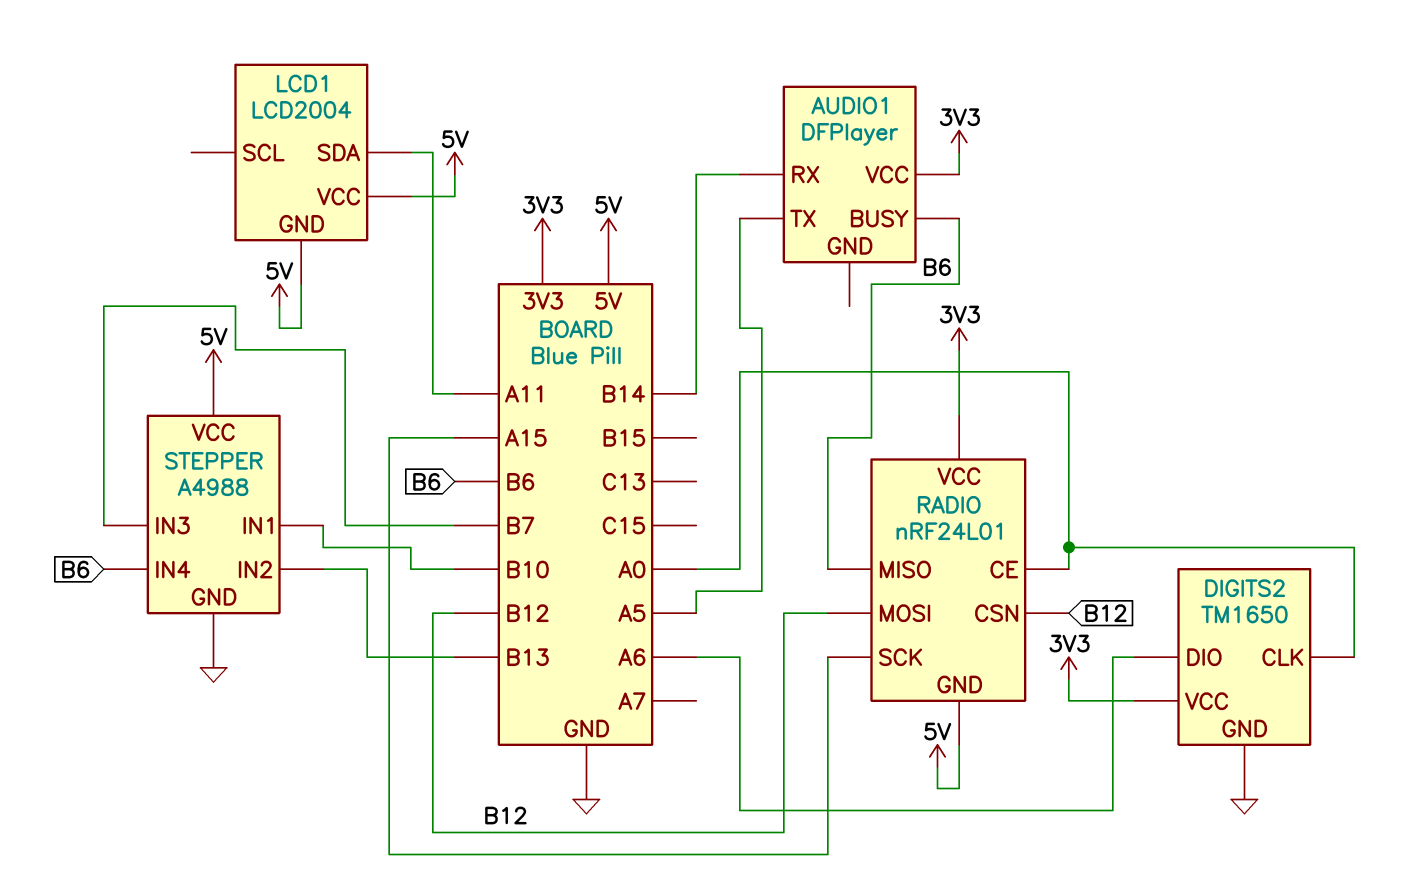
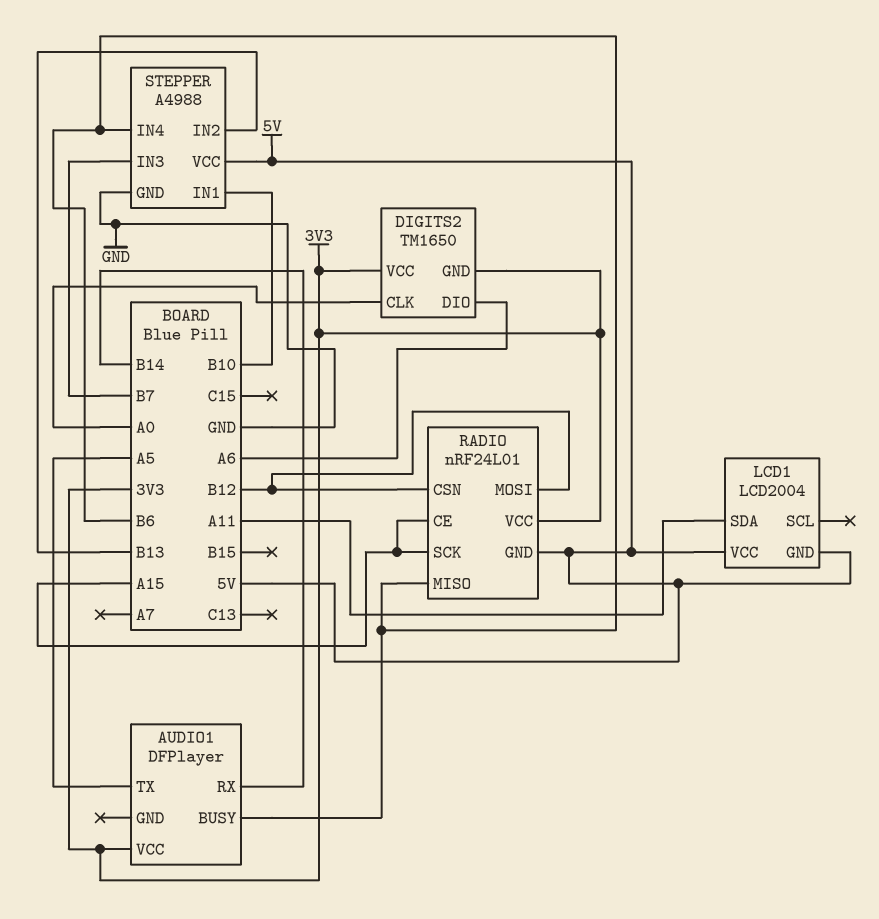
DIGITS2 pin GND: GND -> 3V3
RADIO pin CE: A0 -> A15

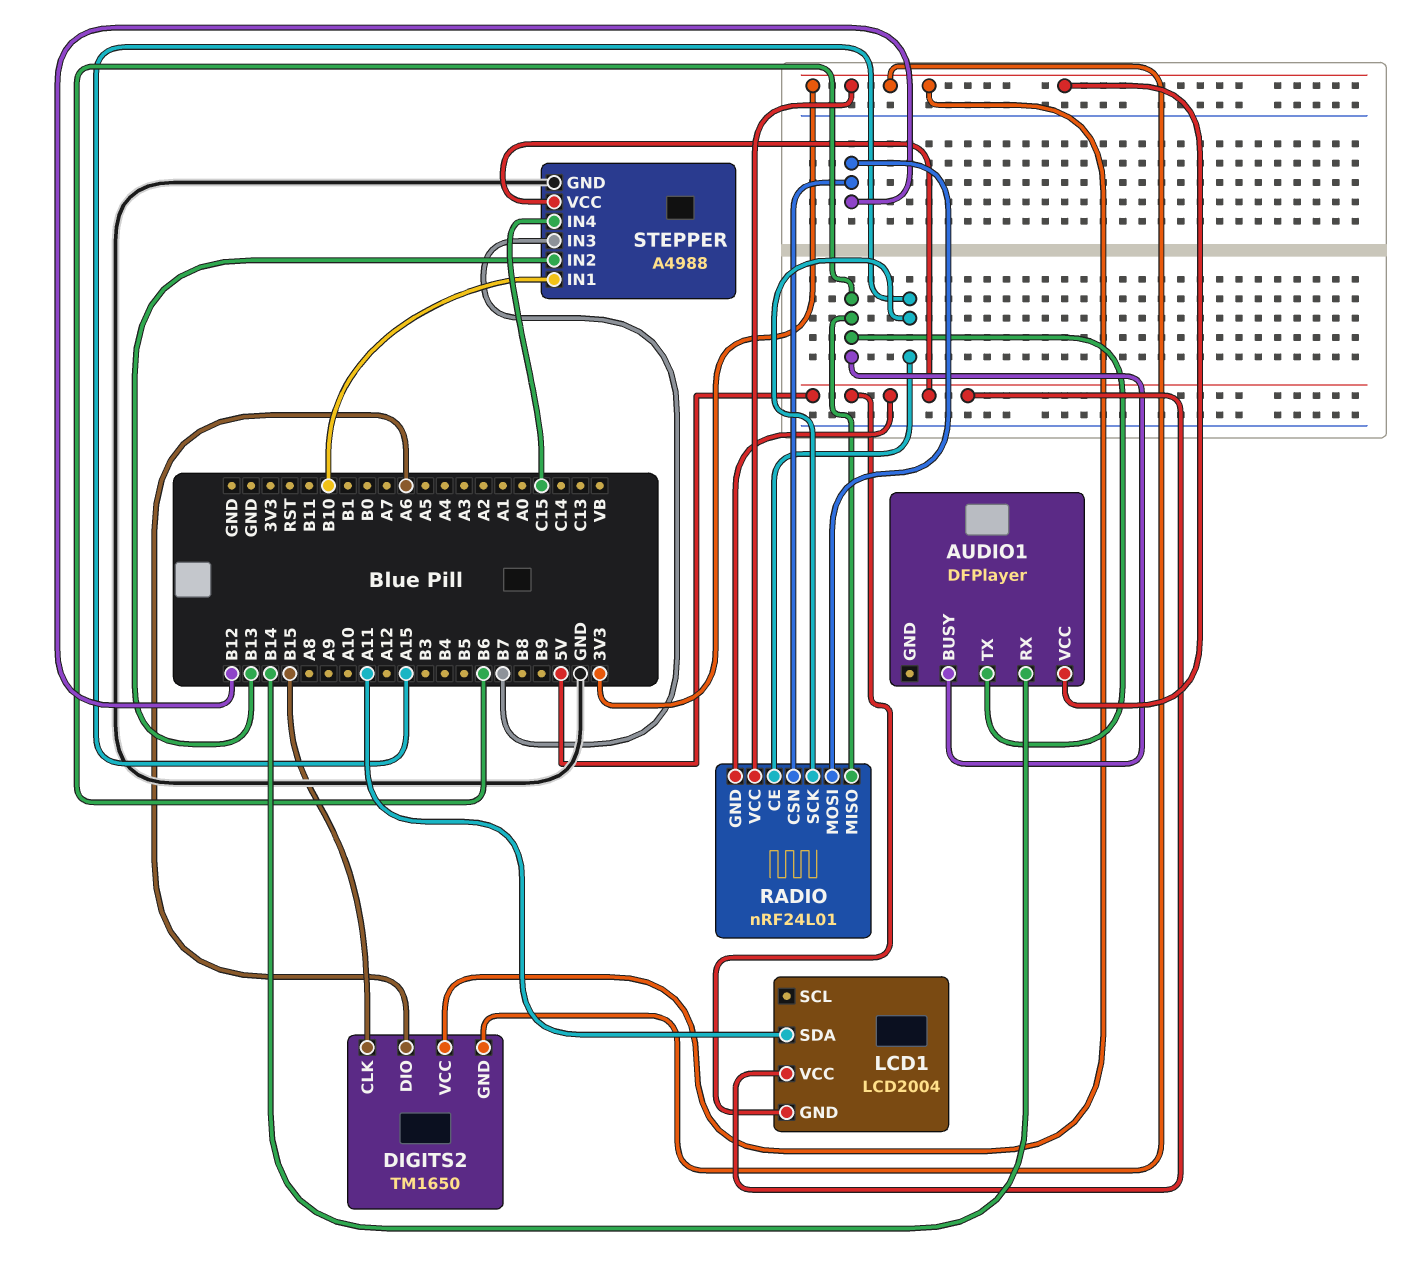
AUDIO1 pin TX: A5 -> B6
DIGITS2 pin CLK: A0 -> B15
STEPPER pin IN4: B6 -> C15

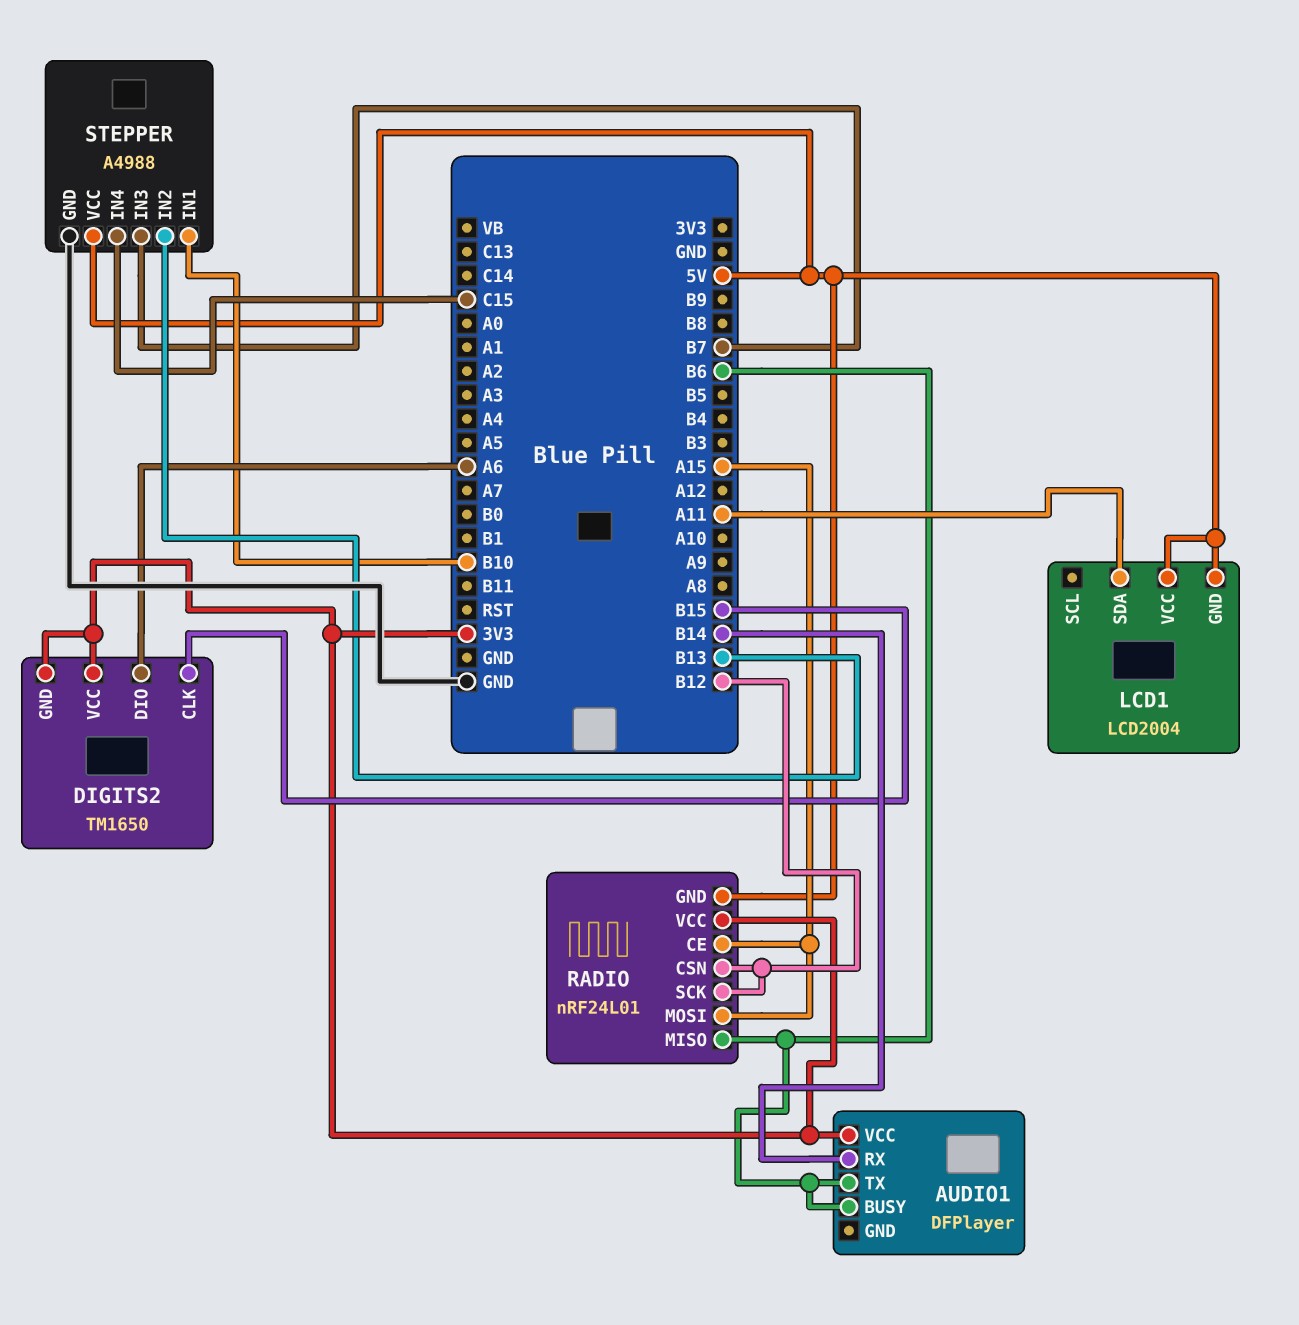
RADIO pin MOSI: B12 -> A15
RADIO pin SCK: A15 -> B12

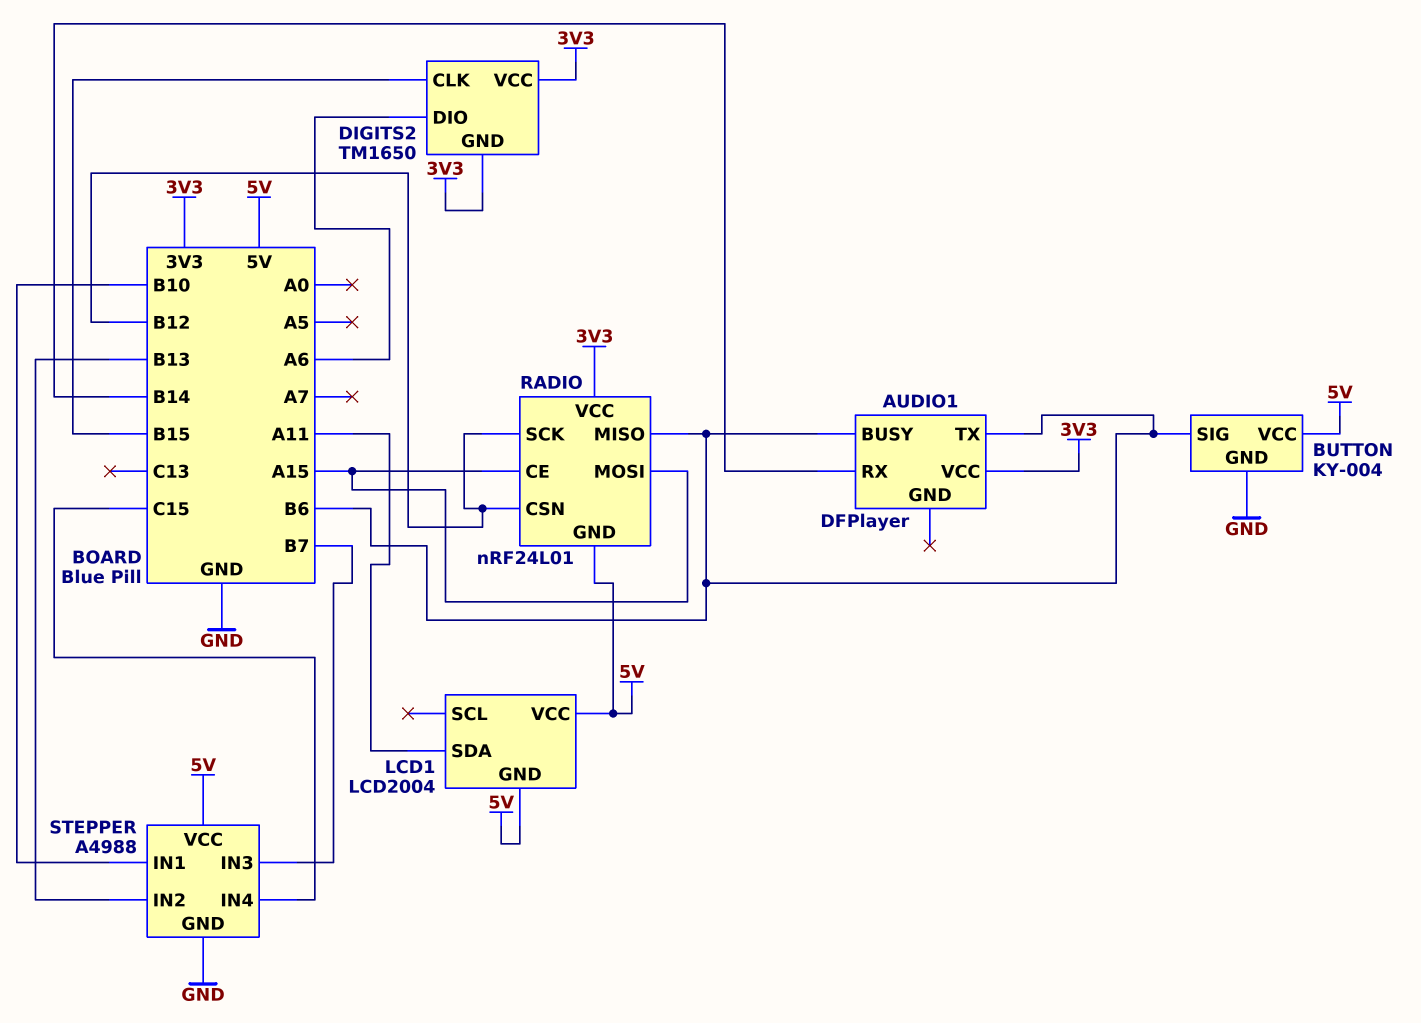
BUTTON: none -> KY-004
BUTTON pin GND: none -> GND
BUTTON pin SIG: none -> B6
BUTTON pin VCC: none -> 5V

